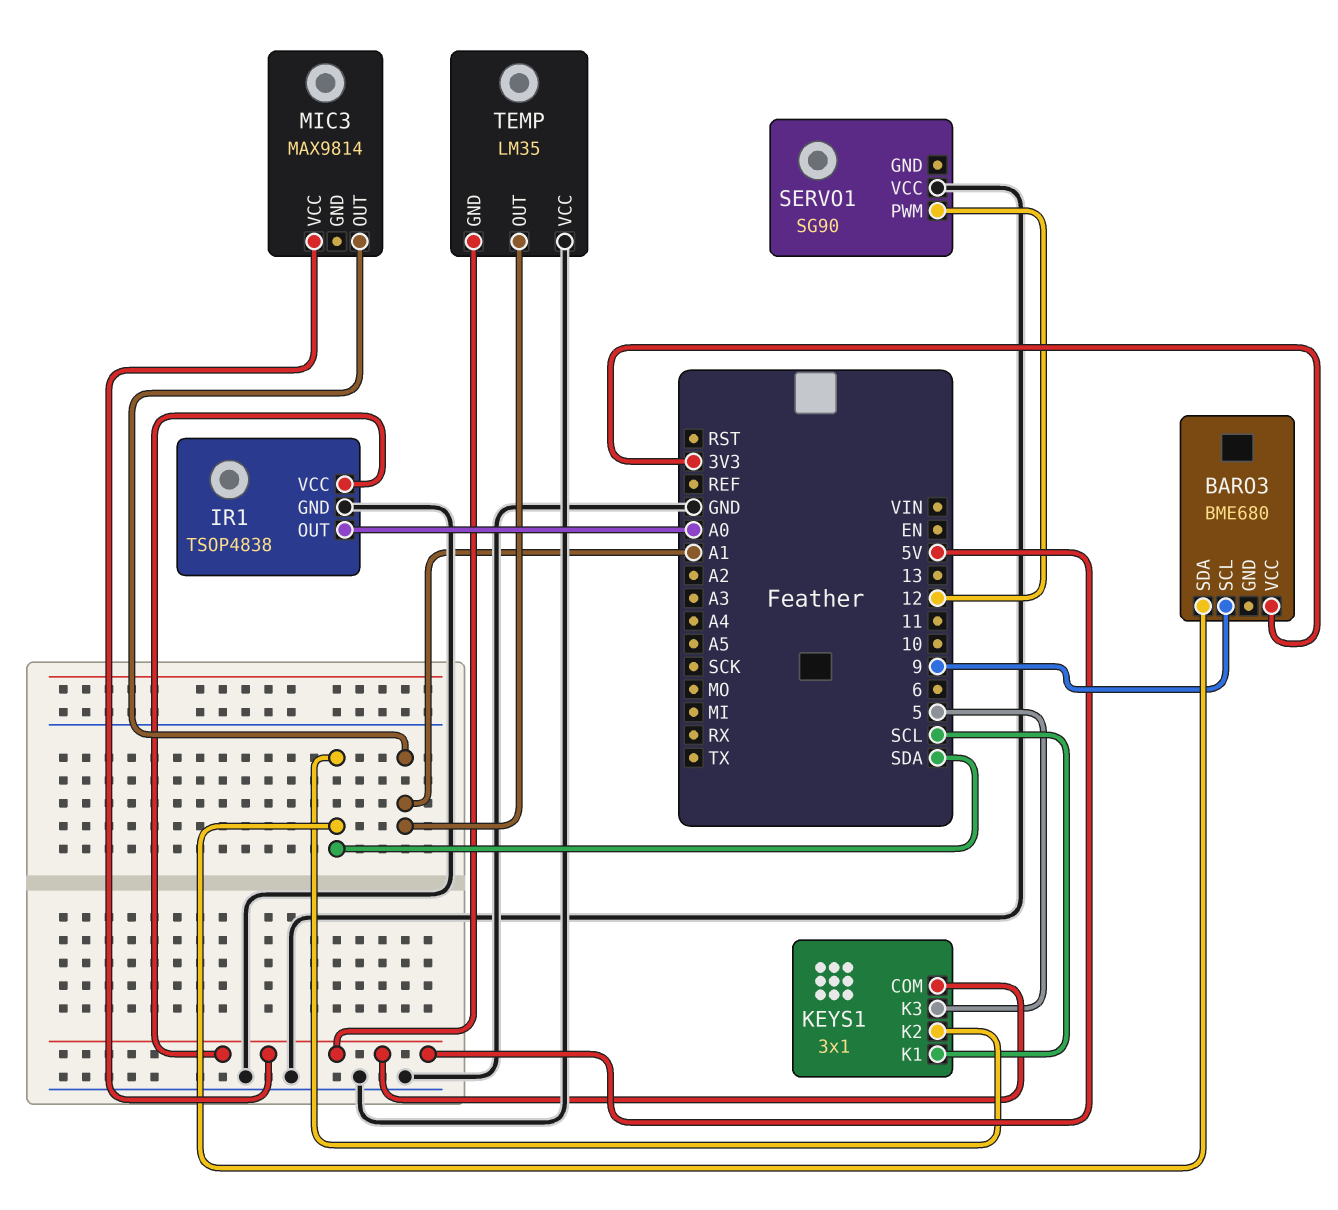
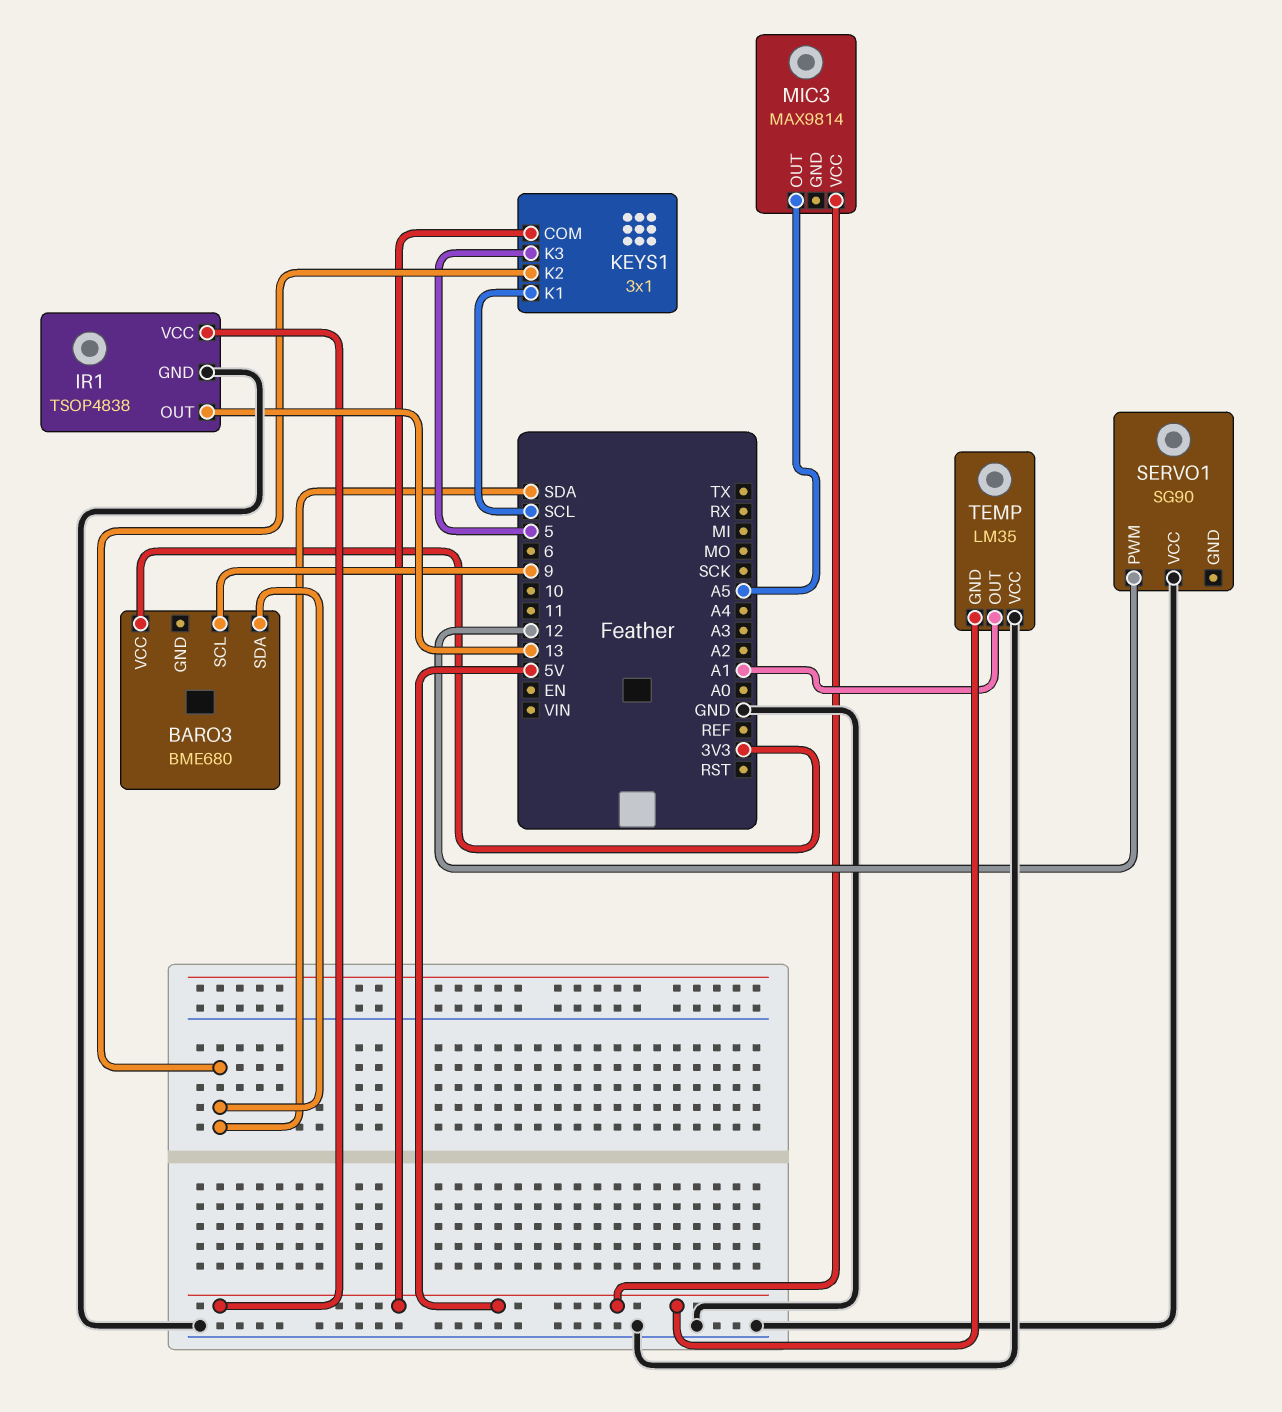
IR1 pin OUT: A0 -> 13
MIC3 pin OUT: A1 -> A5

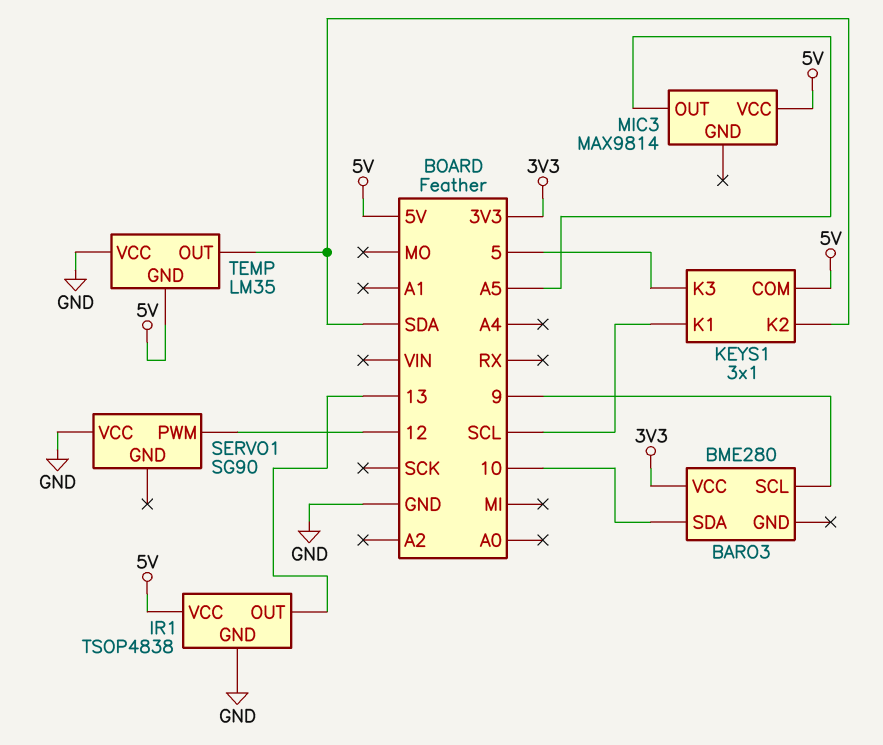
BARO3: BME680 -> BME280
BARO3 pin SDA: SDA -> 10
TEMP pin OUT: A1 -> SDA

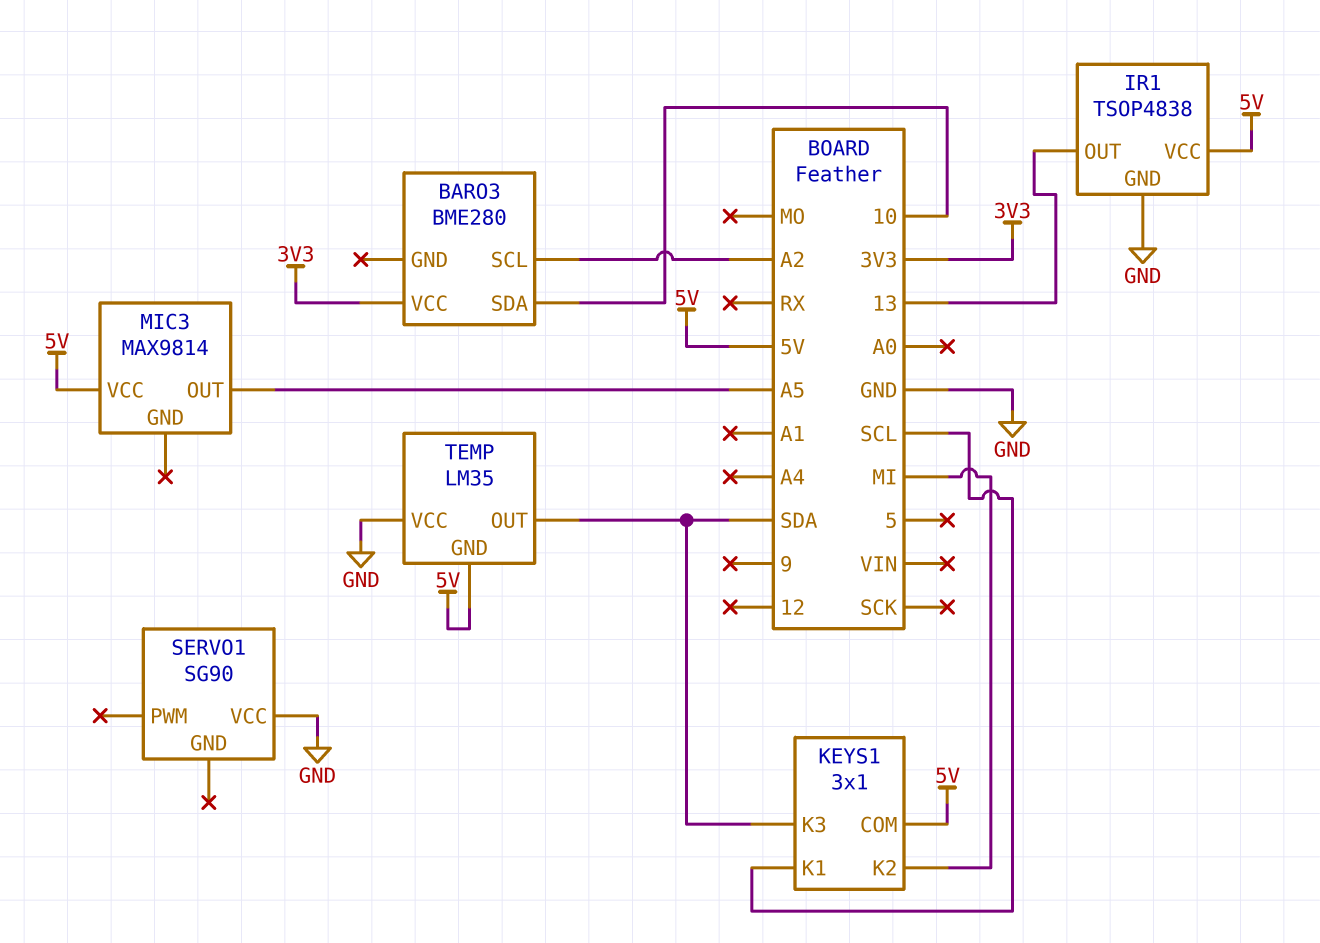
BARO3 pin SCL: 9 -> A2
KEYS1 pin K2: SDA -> MI
KEYS1 pin K3: 5 -> SDA
SERVO1 pin PWM: 12 -> none

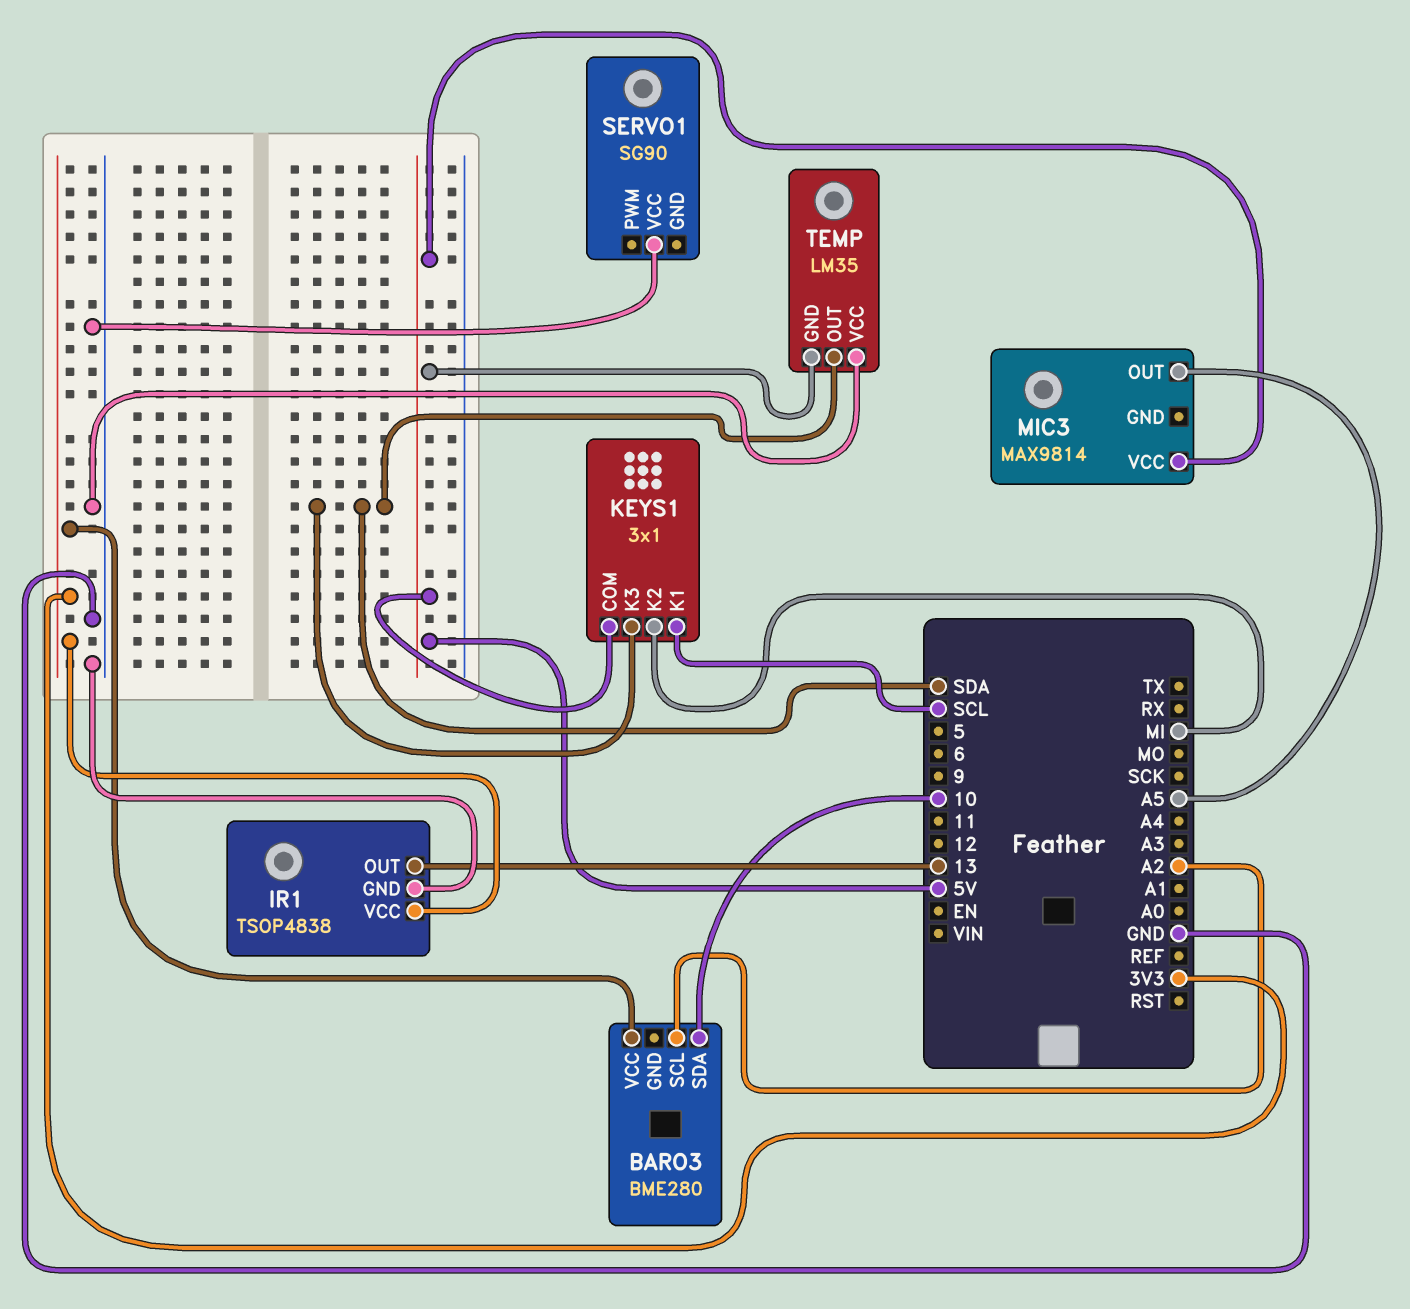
IR1 pin VCC: 5V -> 3V3

